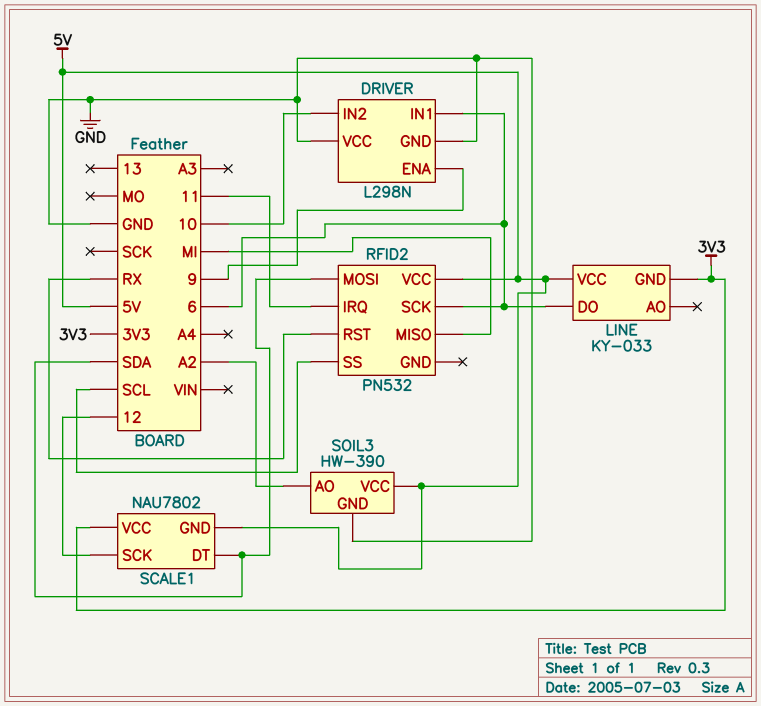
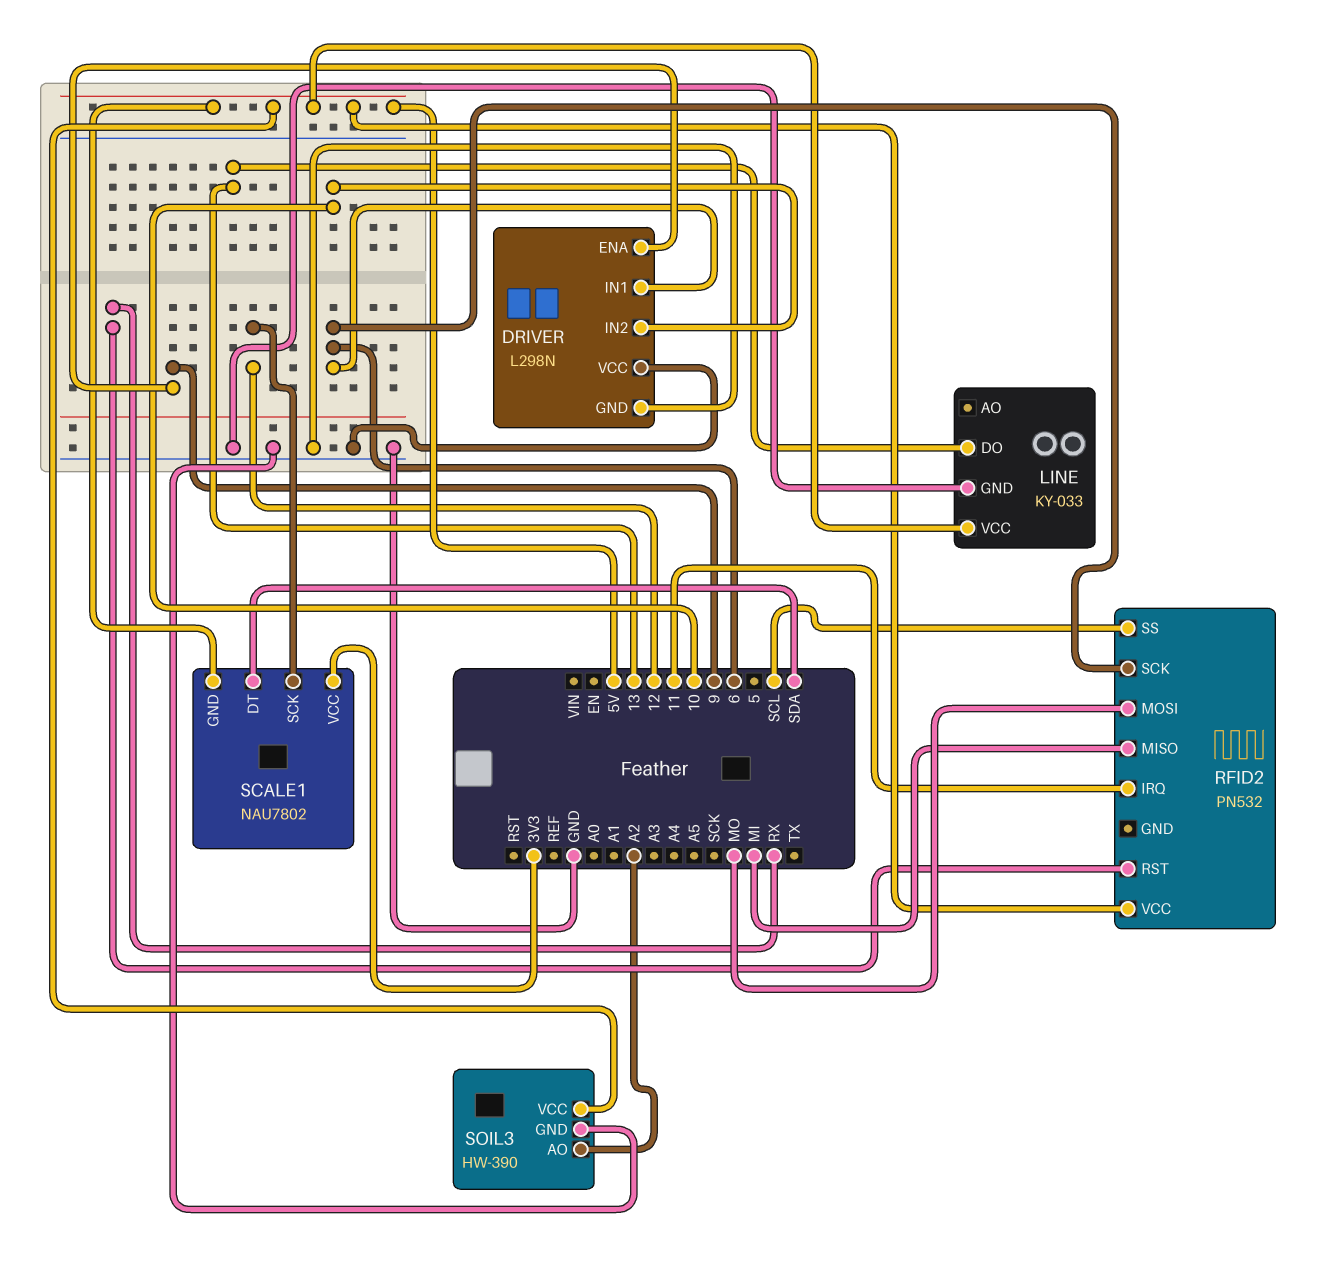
LINE pin DO: 6 -> 13
LINE pin GND: 3V3 -> GND
RFID2 pin MOSI: SDA -> MO

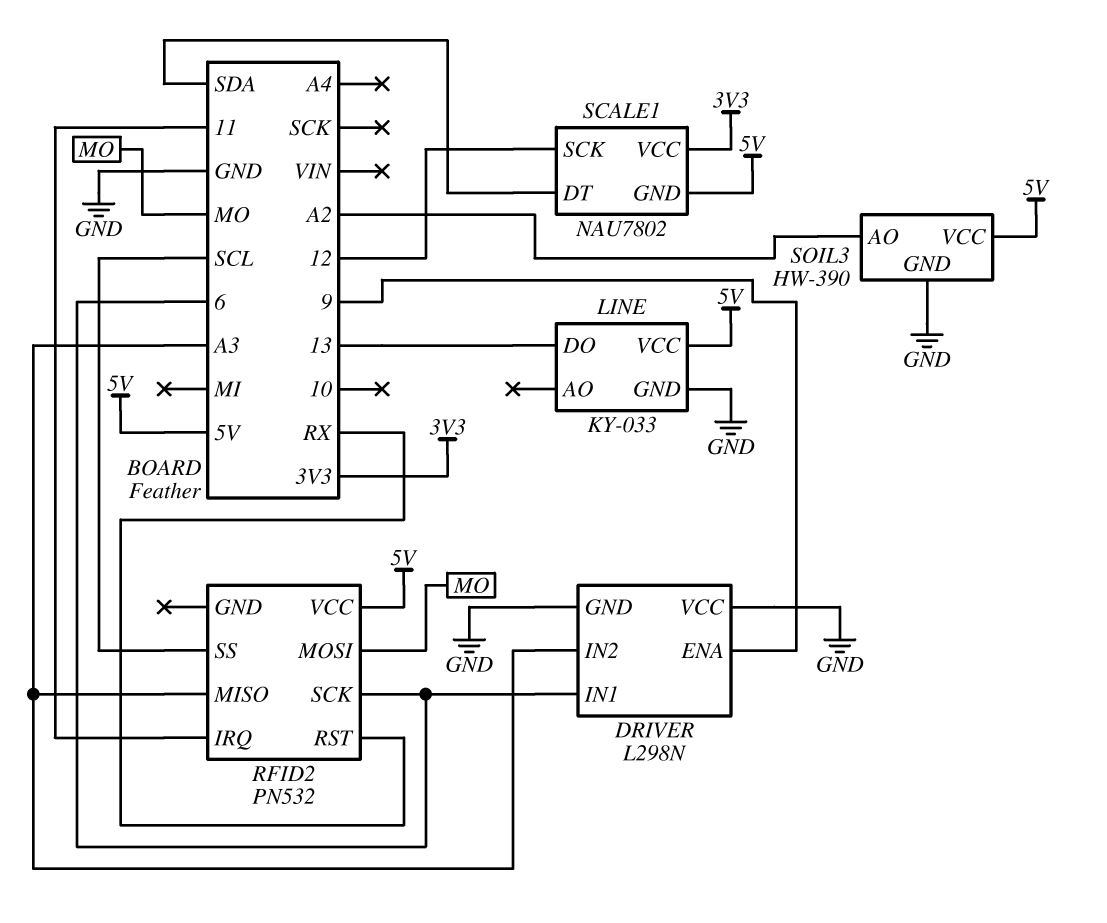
DRIVER pin IN2: 10 -> A3
RFID2 pin MISO: MI -> A3

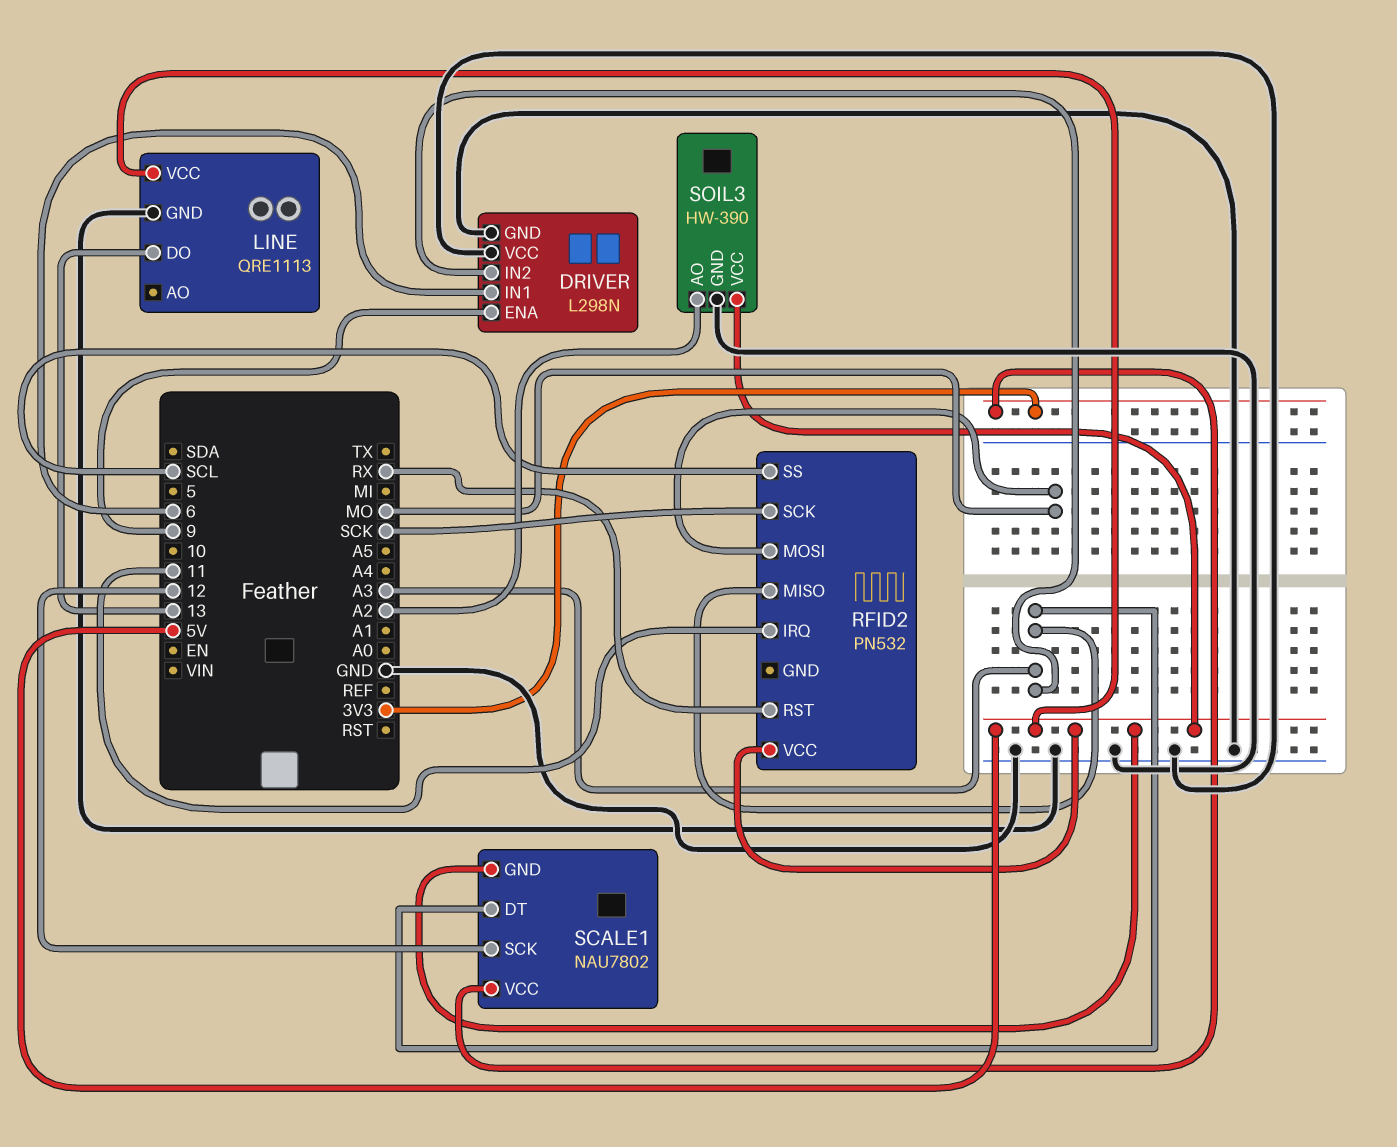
LINE: KY-033 -> QRE1113
RFID2 pin SCK: 6 -> SCK
SCALE1 pin DT: SDA -> A3

